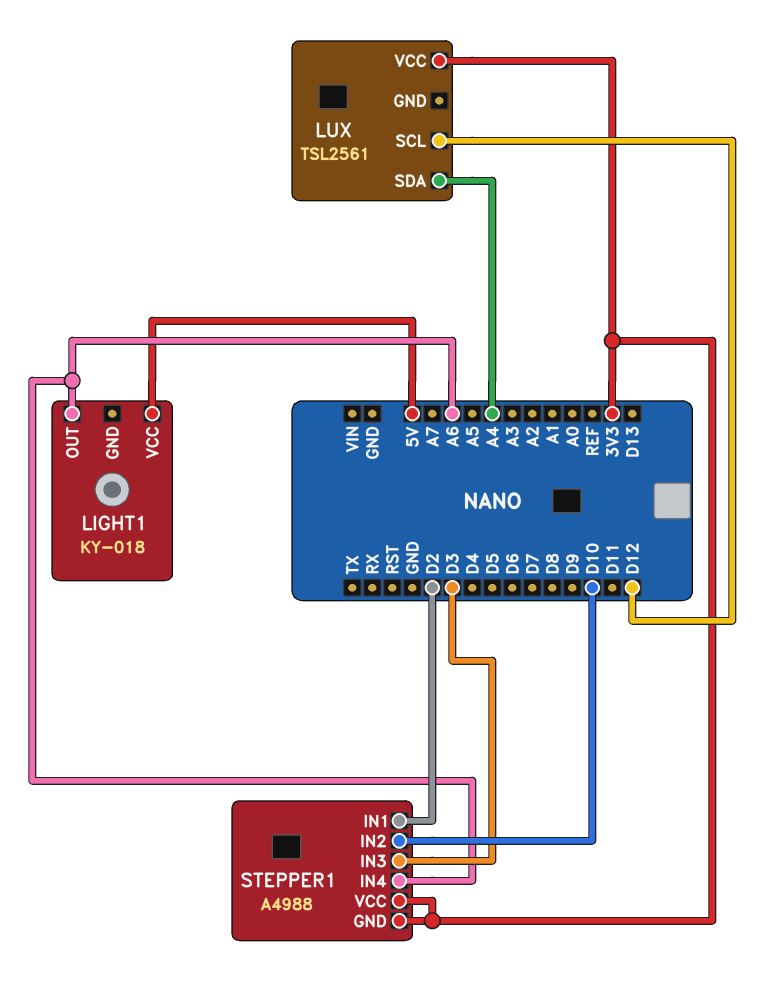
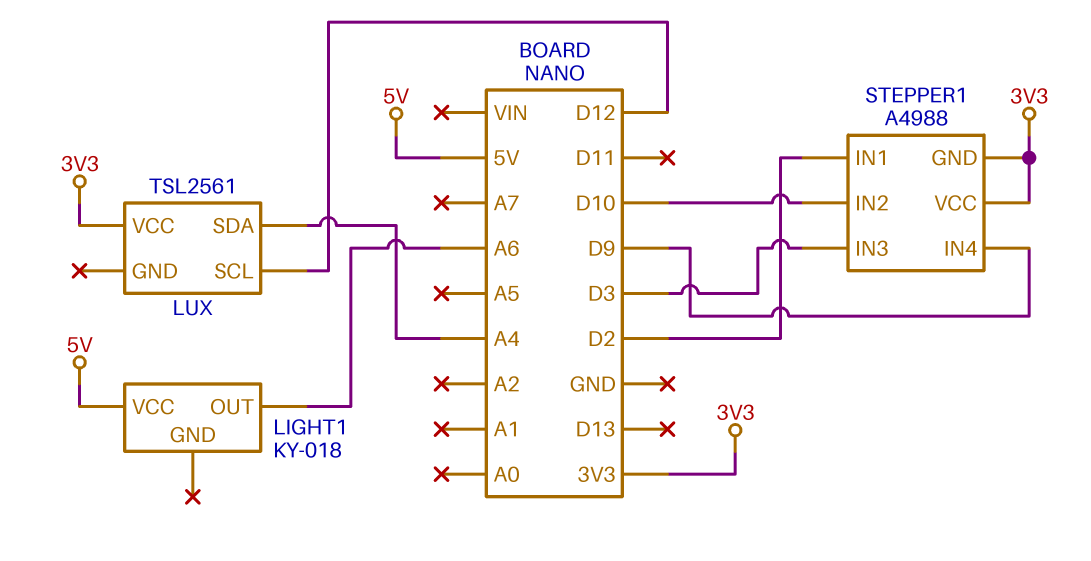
STEPPER1 pin IN4: A6 -> D9

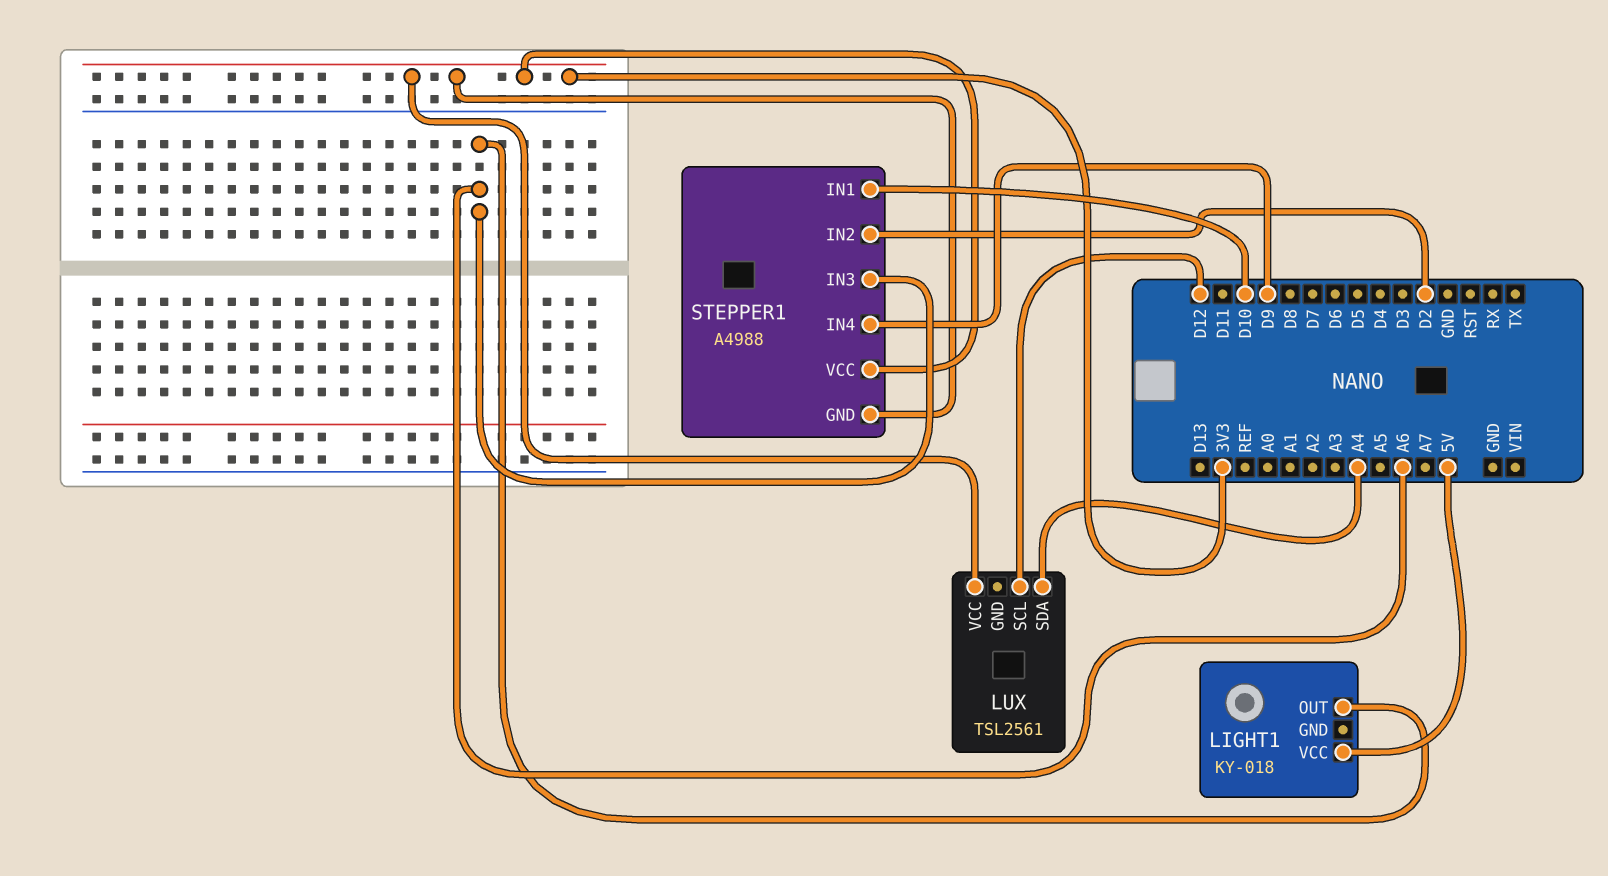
STEPPER1 pin IN1: D2 -> D10
STEPPER1 pin IN2: D10 -> D2
STEPPER1 pin IN3: D3 -> A6

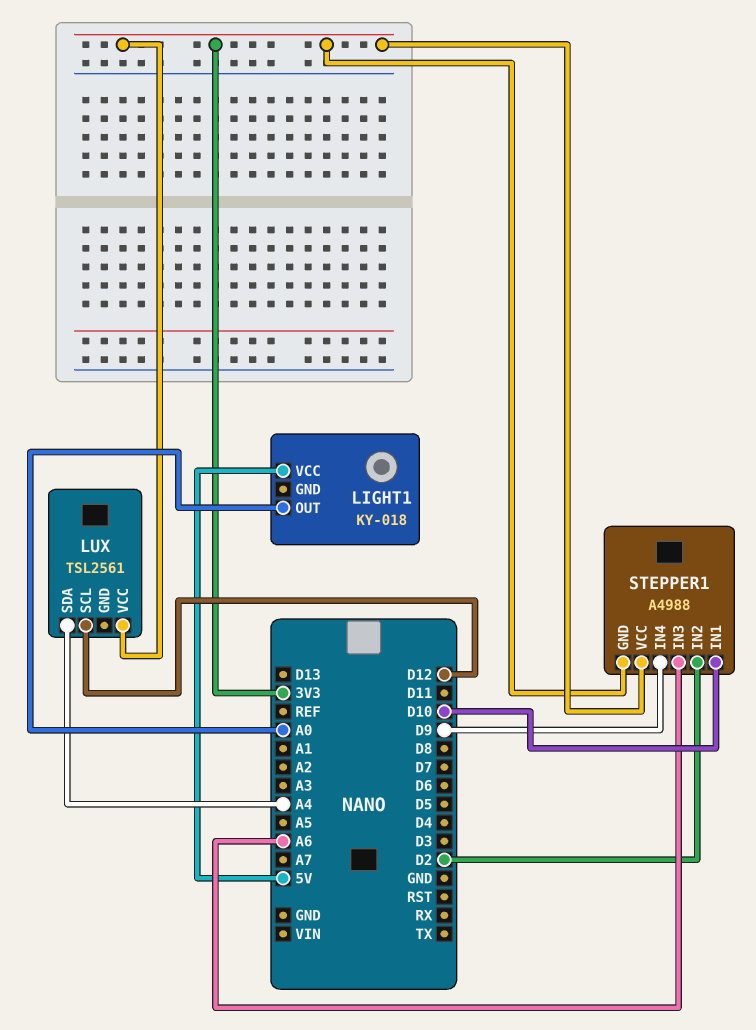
LIGHT1 pin OUT: A6 -> A0

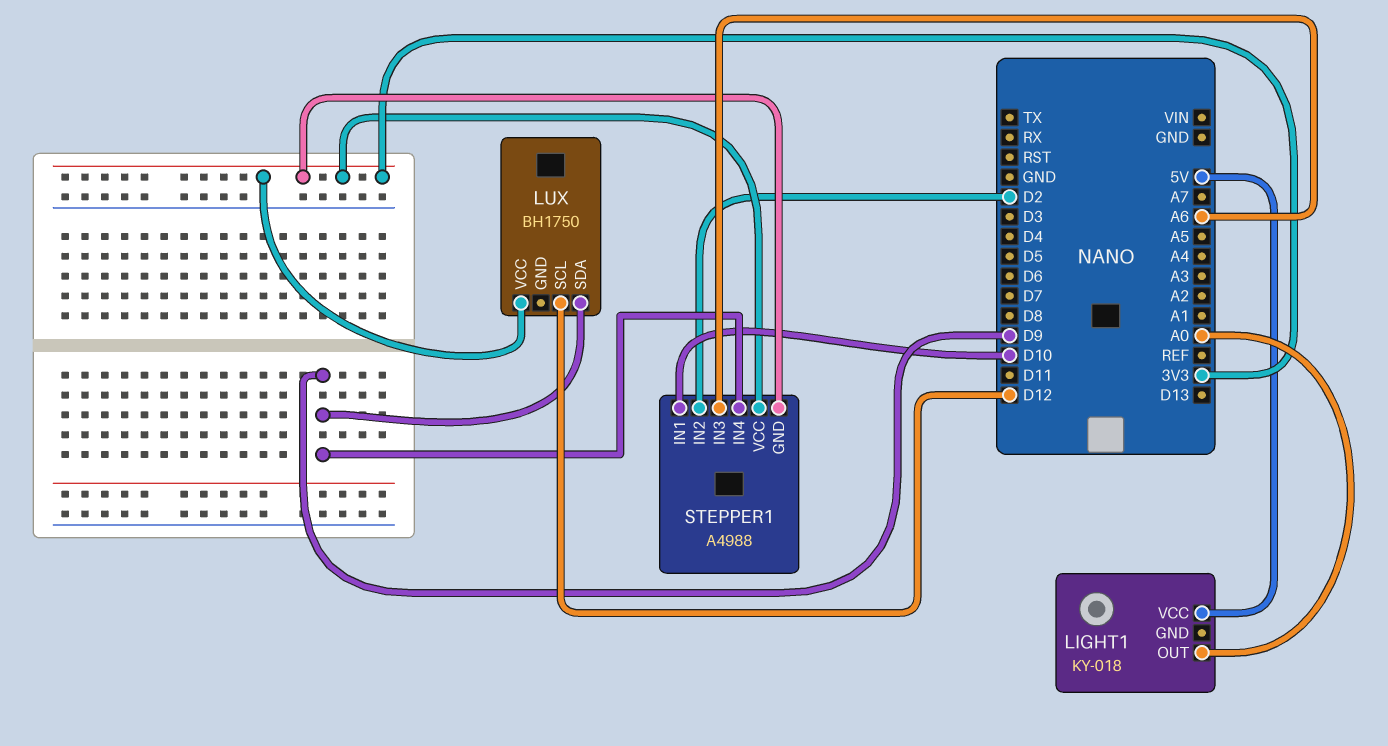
LUX: TSL2561 -> BH1750
LUX pin SDA: A4 -> D9

